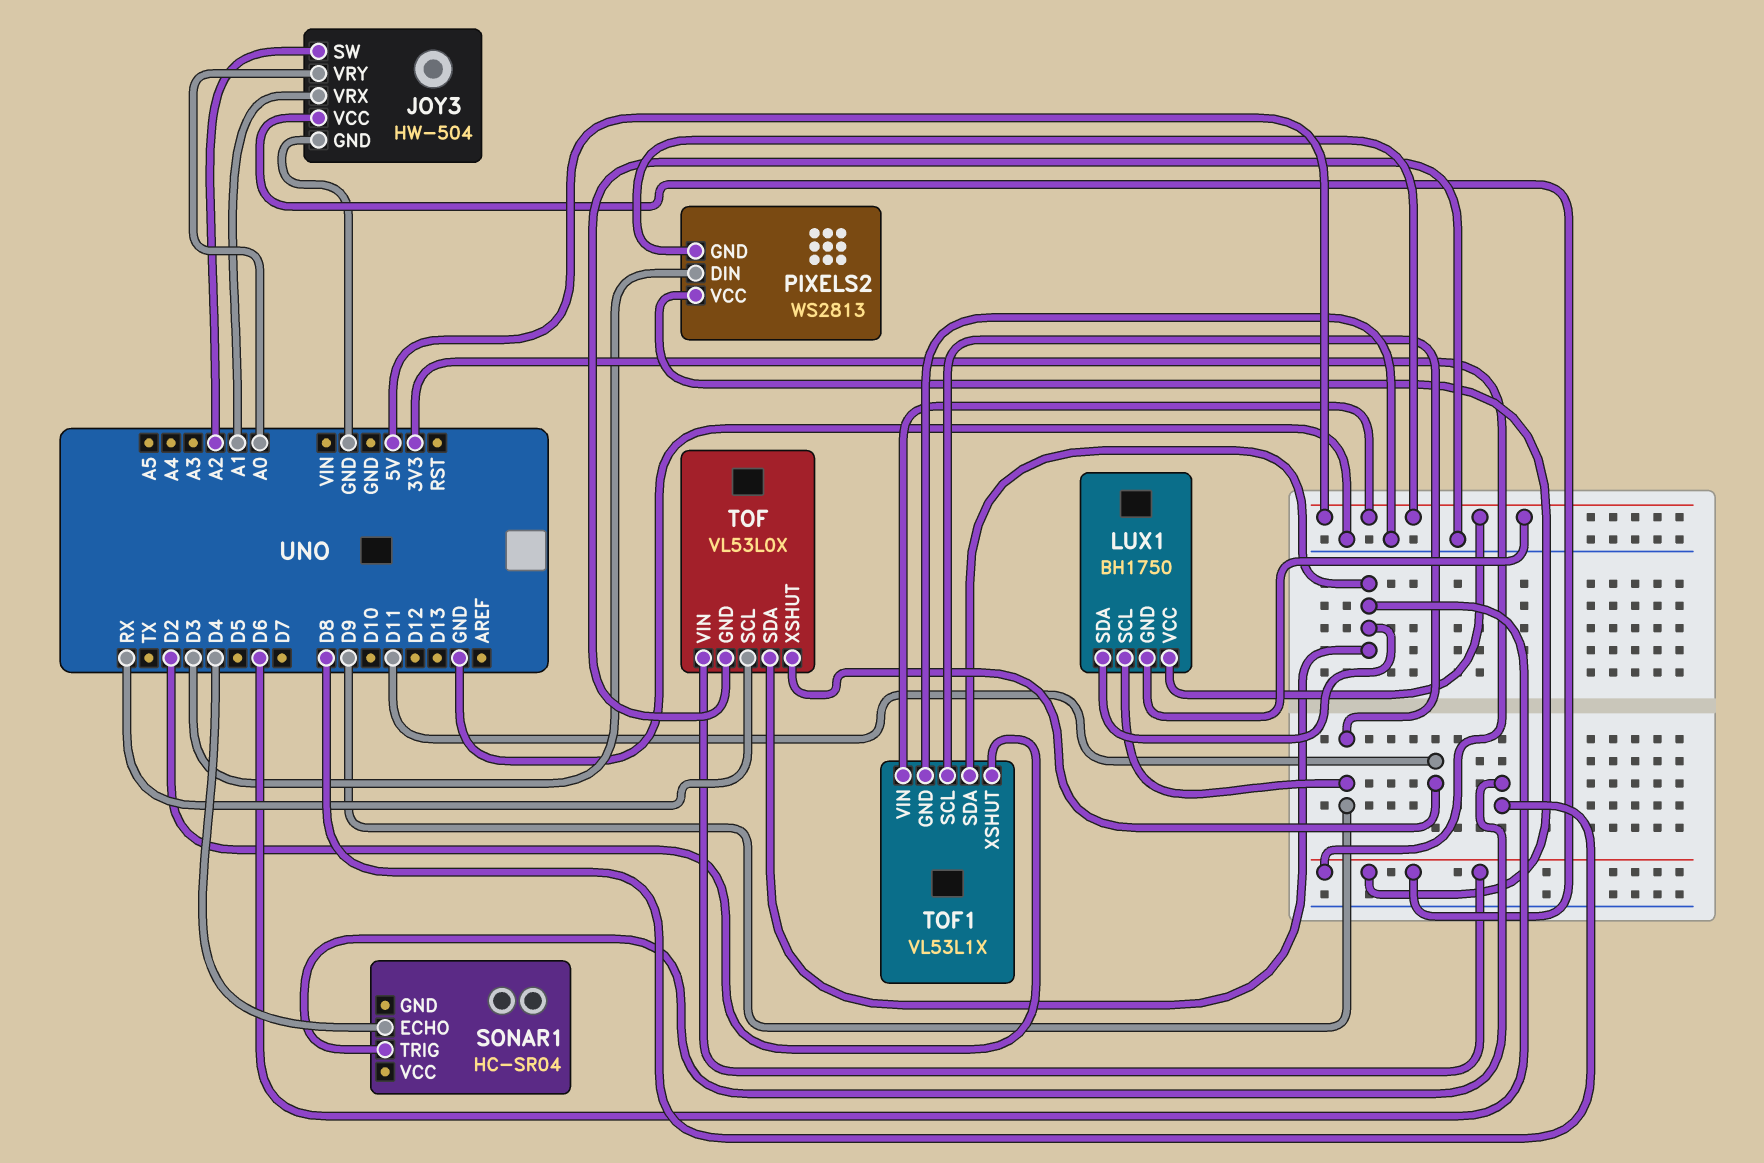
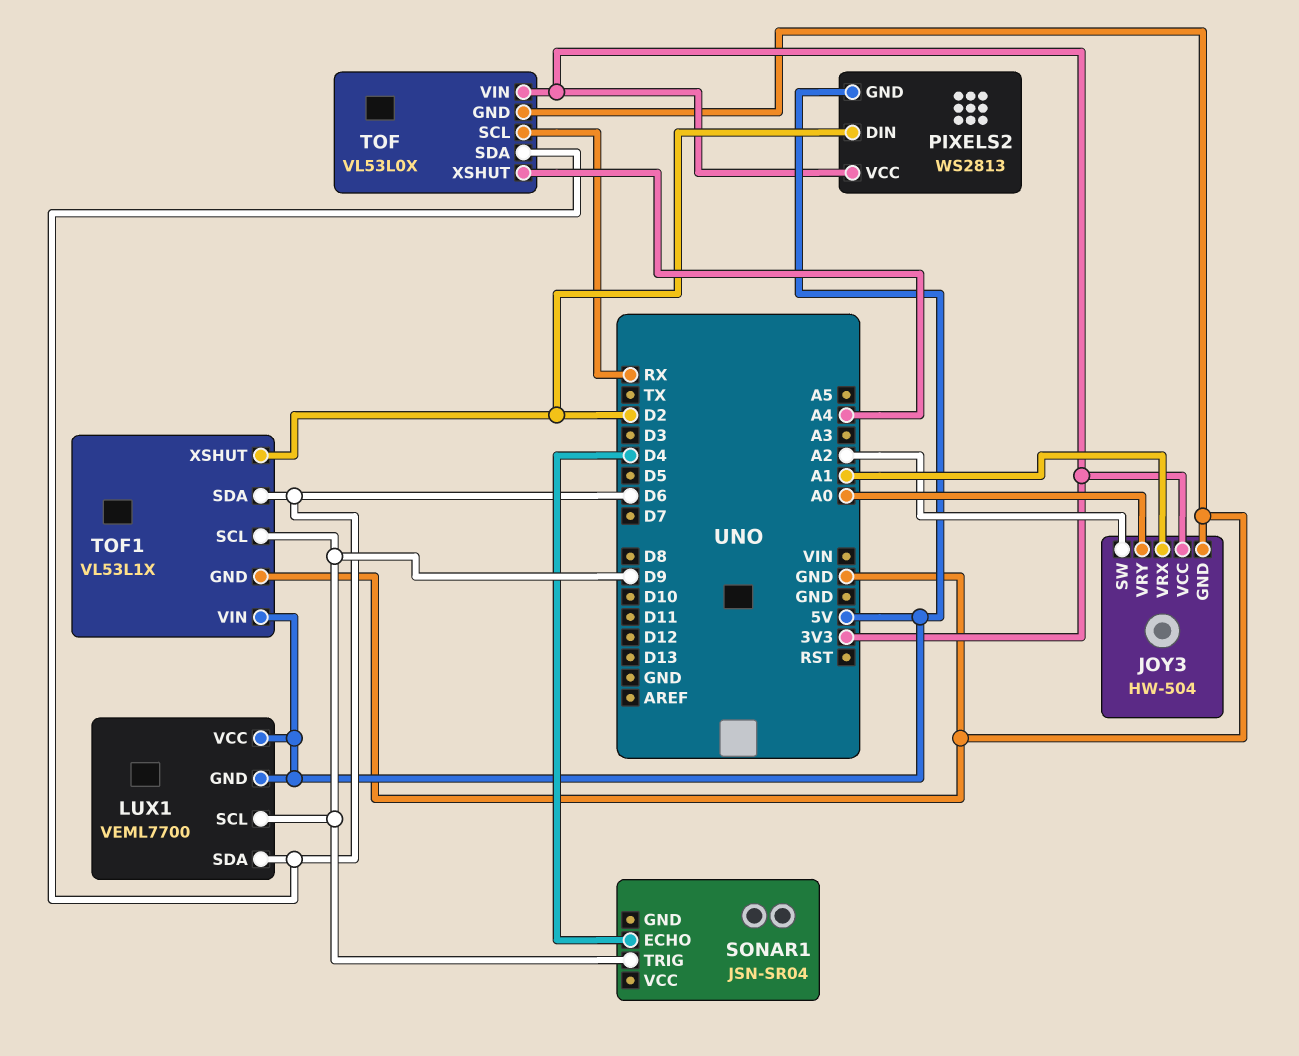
LUX1: BH1750 -> VEML7700
PIXELS2 pin DIN: D3 -> D2
SONAR1: HC-SR04 -> JSN-SR04
SONAR1 pin TRIG: D8 -> D9
TOF pin XSHUT: D11 -> A4

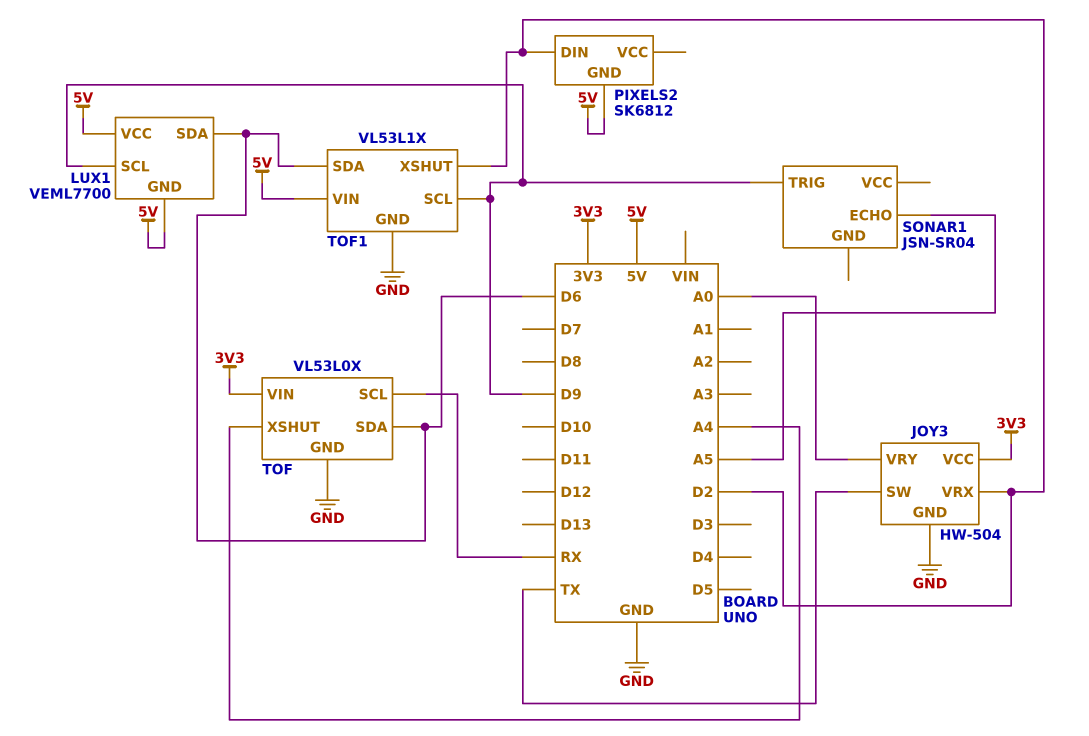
JOY3 pin SW: A2 -> TX
JOY3 pin VRX: A1 -> D2
PIXELS2: WS2813 -> SK6812
PIXELS2 pin VCC: 3V3 -> none
SONAR1 pin ECHO: D4 -> A5

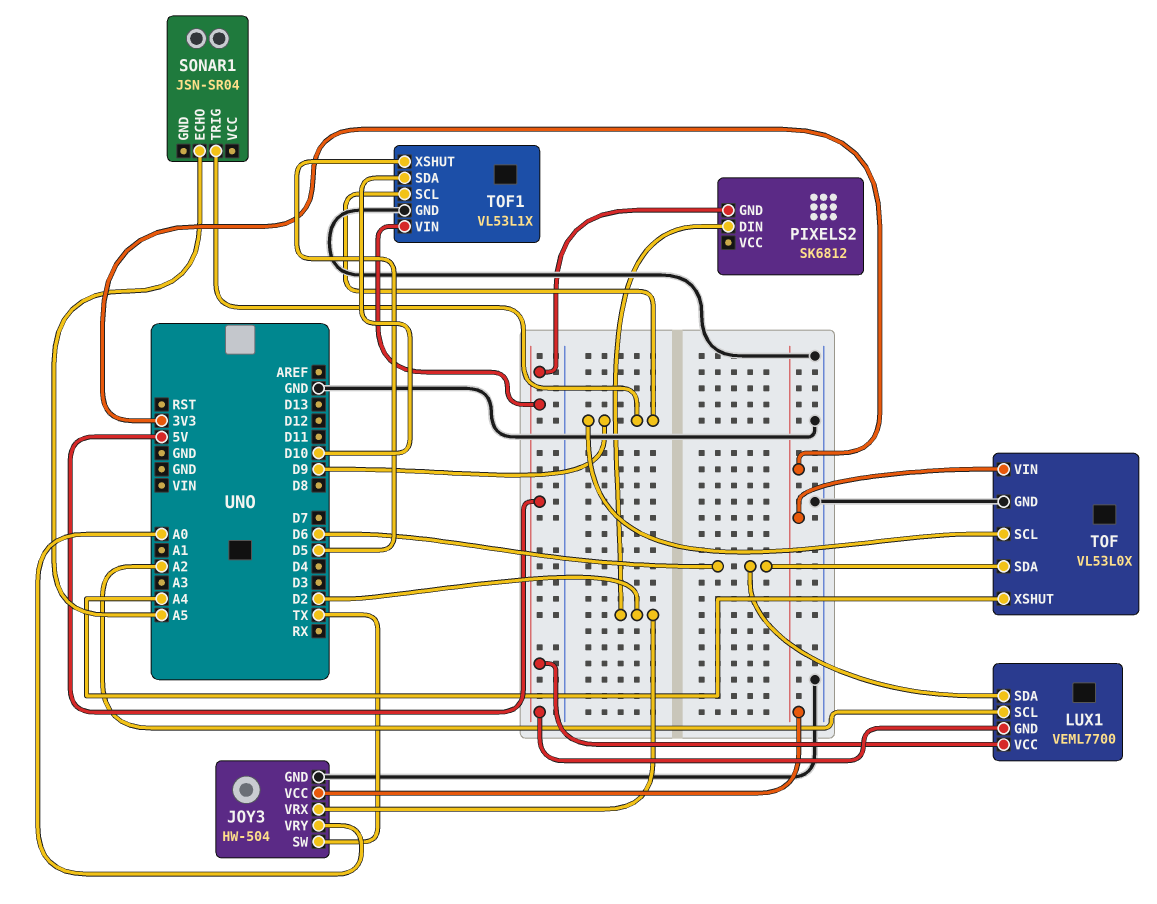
LUX1 pin SCL: D9 -> A2
TOF pin SCL: RX -> D9
TOF1 pin SDA: D6 -> D10
TOF1 pin XSHUT: D2 -> D5

